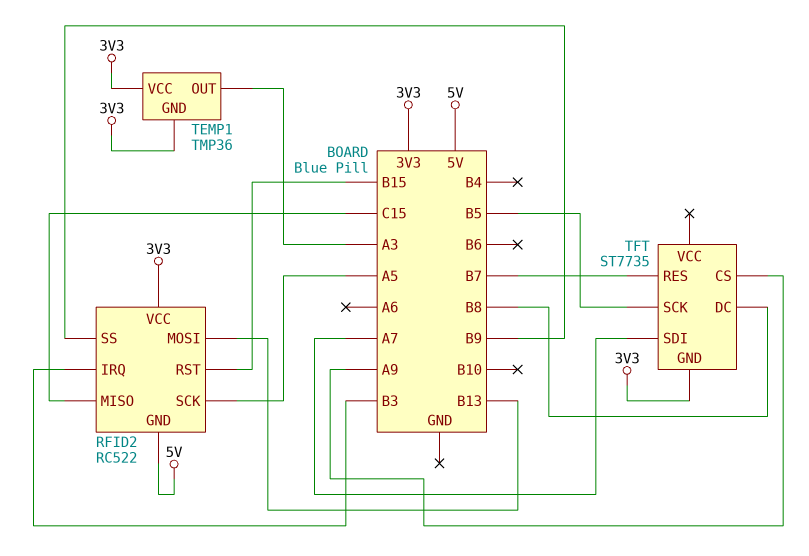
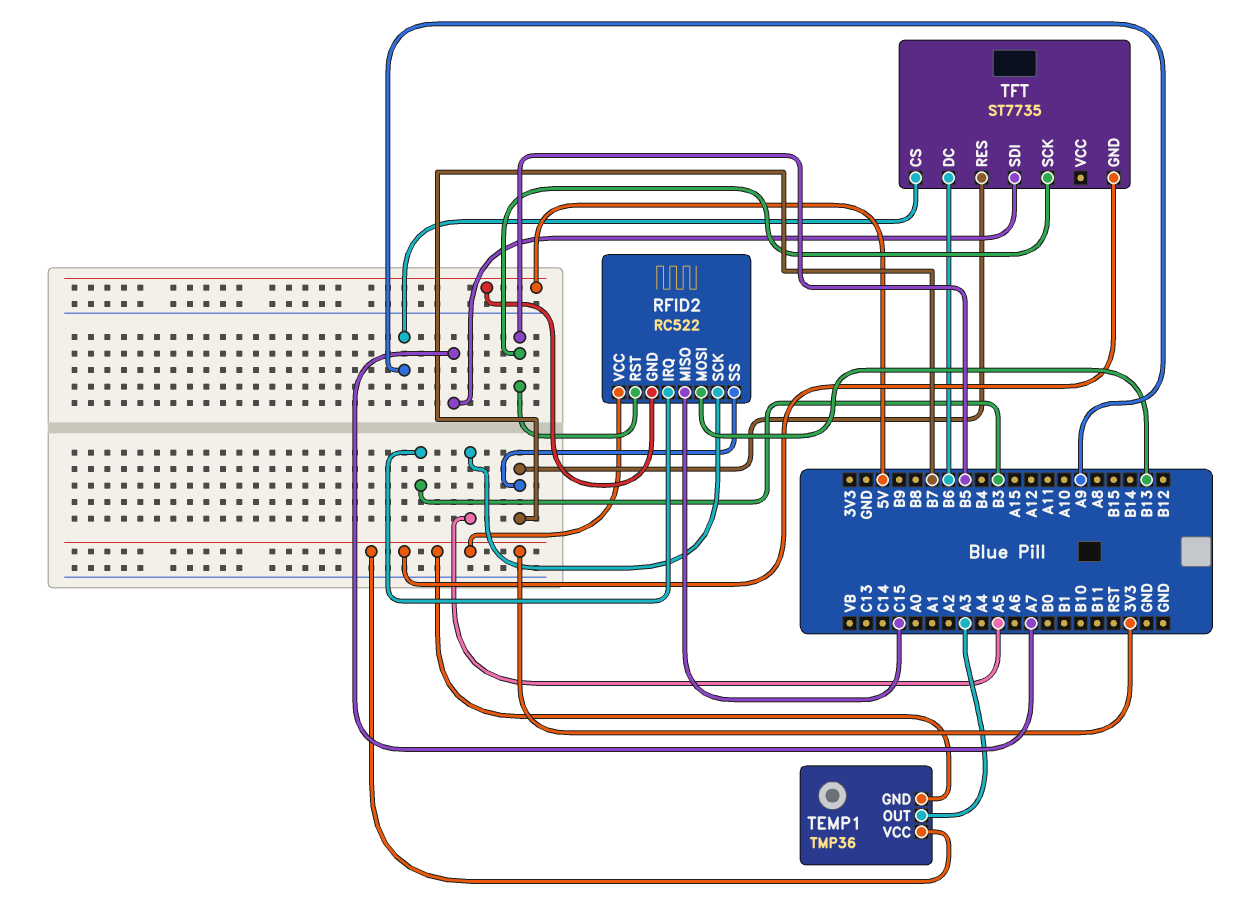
RFID2 pin RST: B15 -> B5
RFID2 pin SS: B9 -> B7
TFT pin DC: B8 -> B6

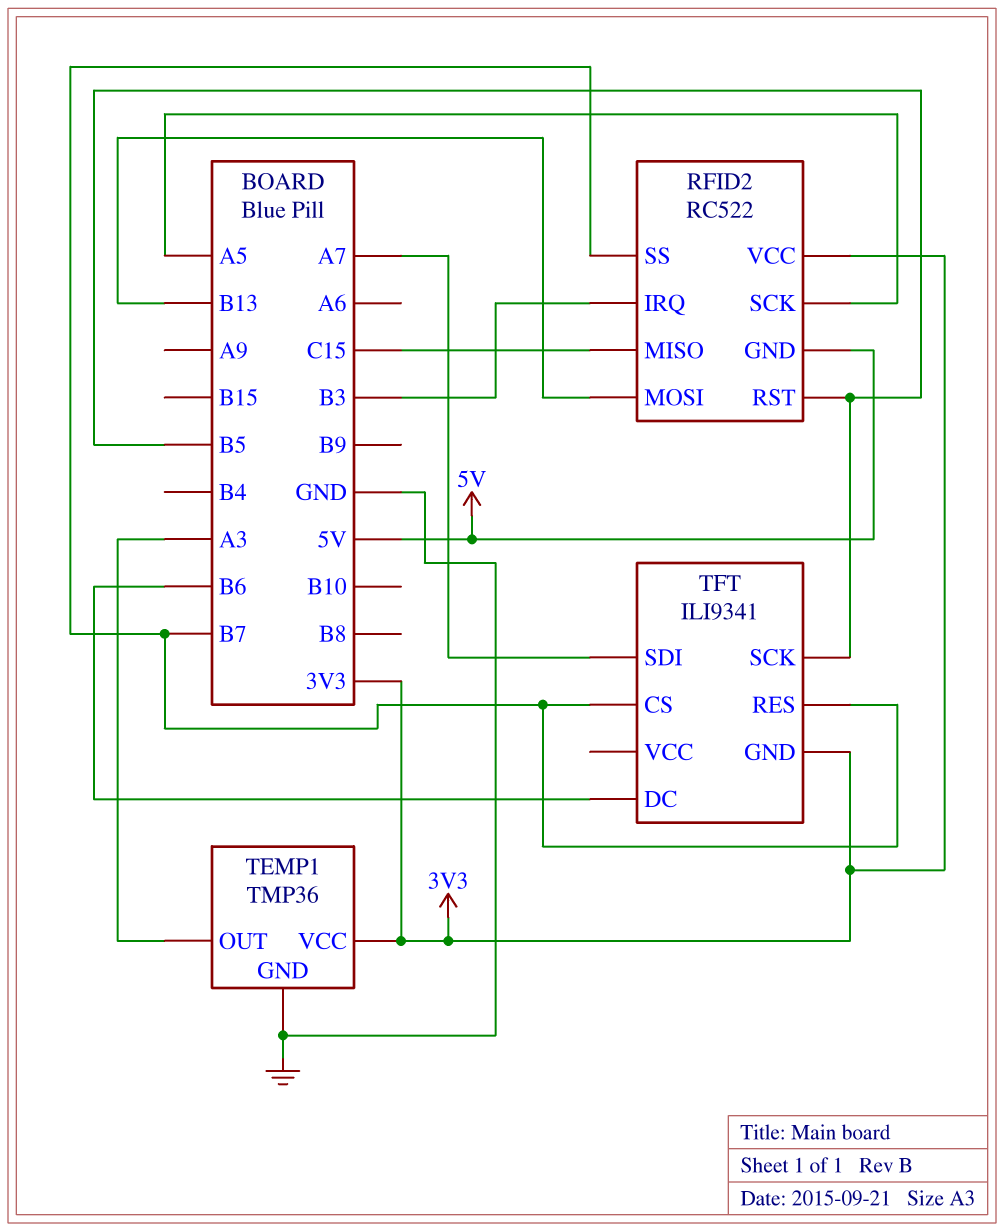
TEMP1 pin GND: 3V3 -> GND
TFT: ST7735 -> ILI9341
TFT pin CS: A9 -> B7

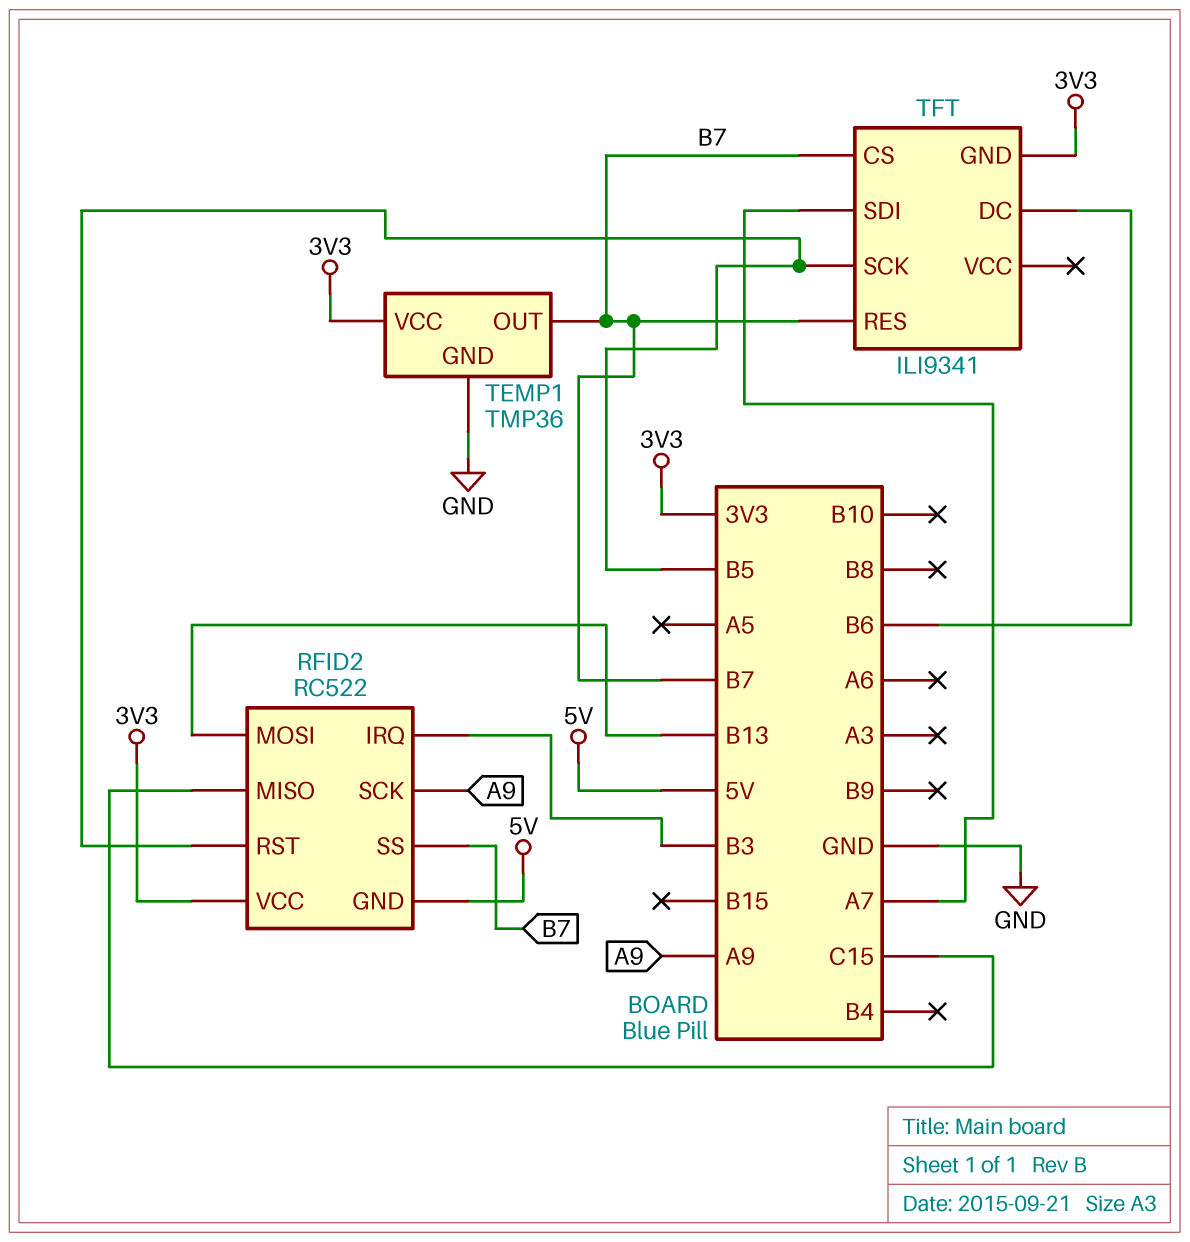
RFID2 pin SCK: A5 -> A9
TEMP1 pin OUT: A3 -> B7

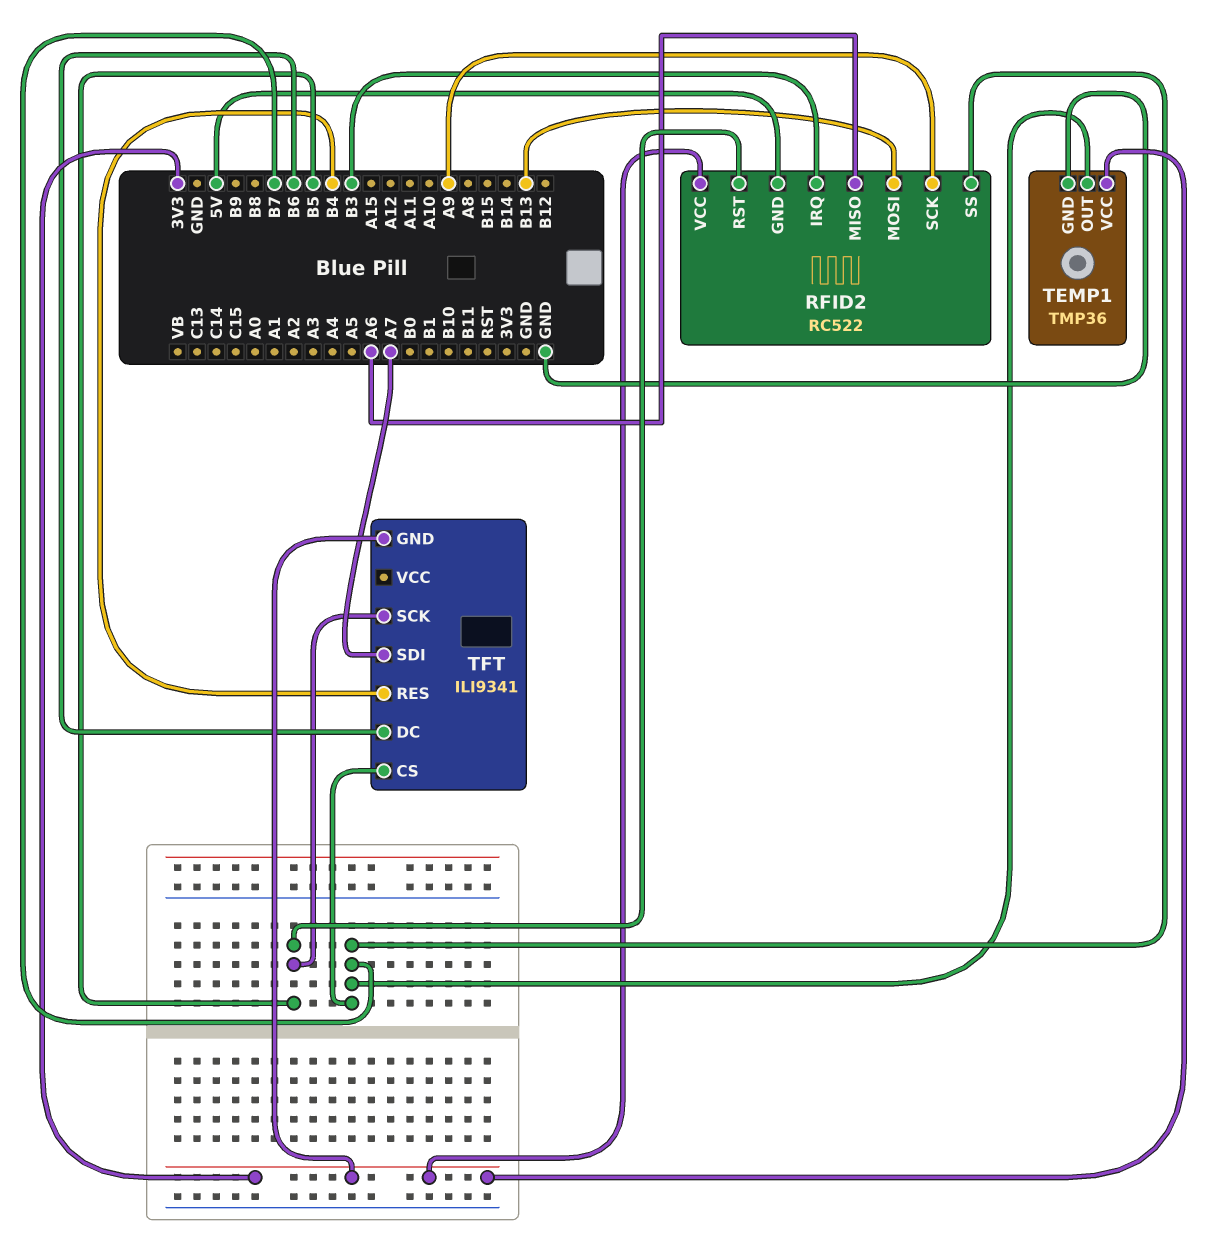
RFID2 pin MISO: C15 -> A6
TFT pin RES: B7 -> B4

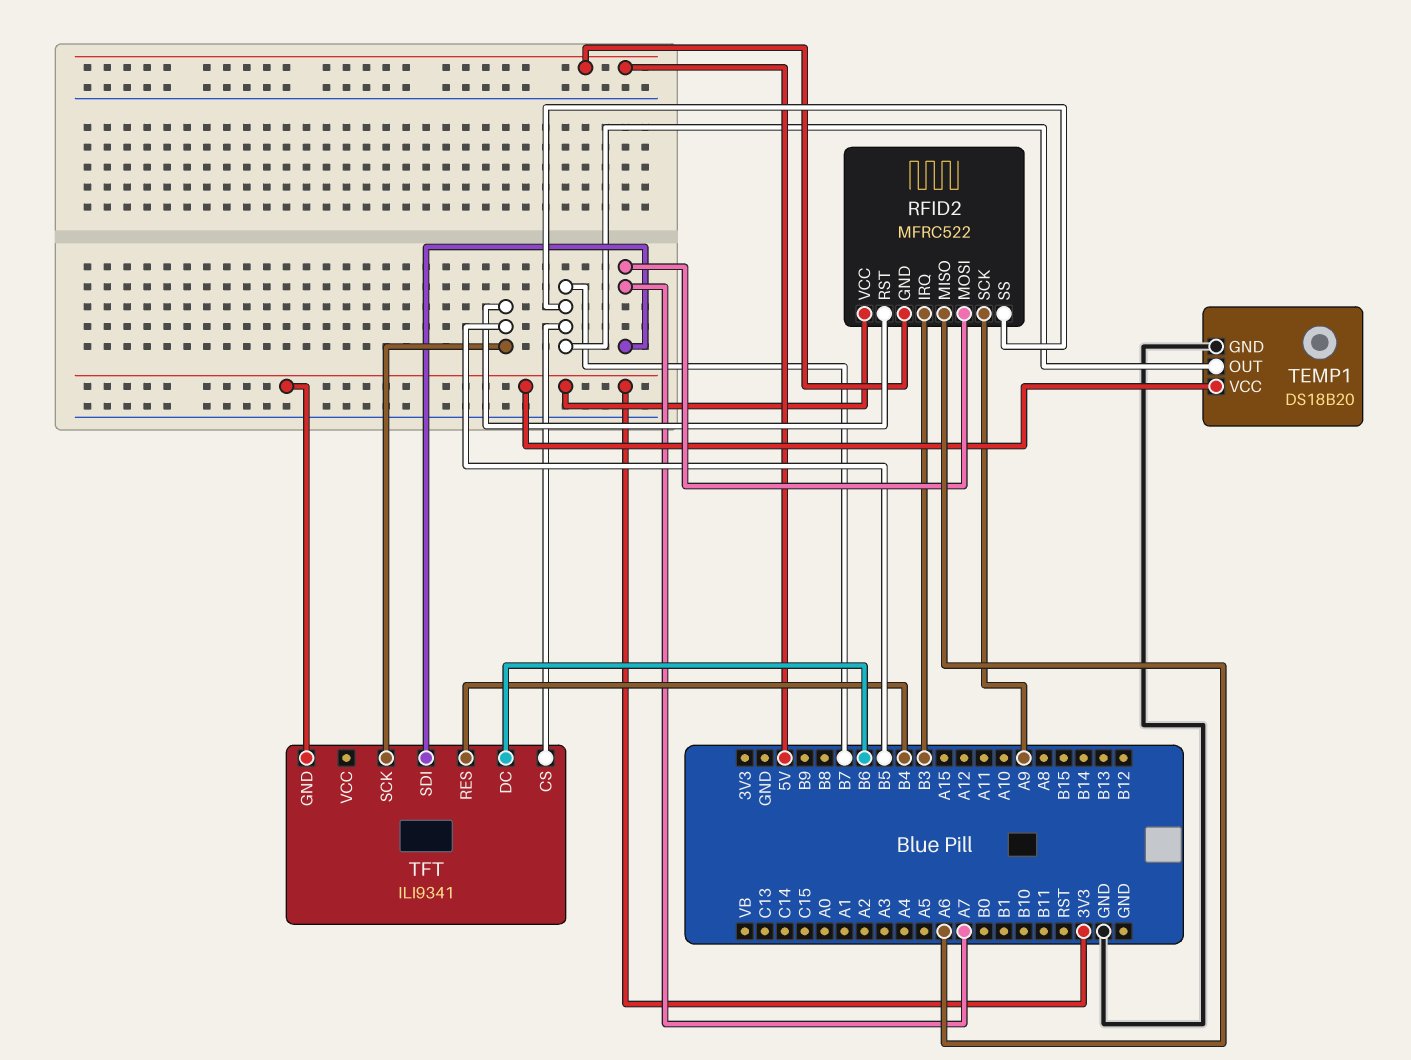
RFID2: RC522 -> MFRC522
RFID2 pin MOSI: B13 -> A7
TEMP1: TMP36 -> DS18B20

